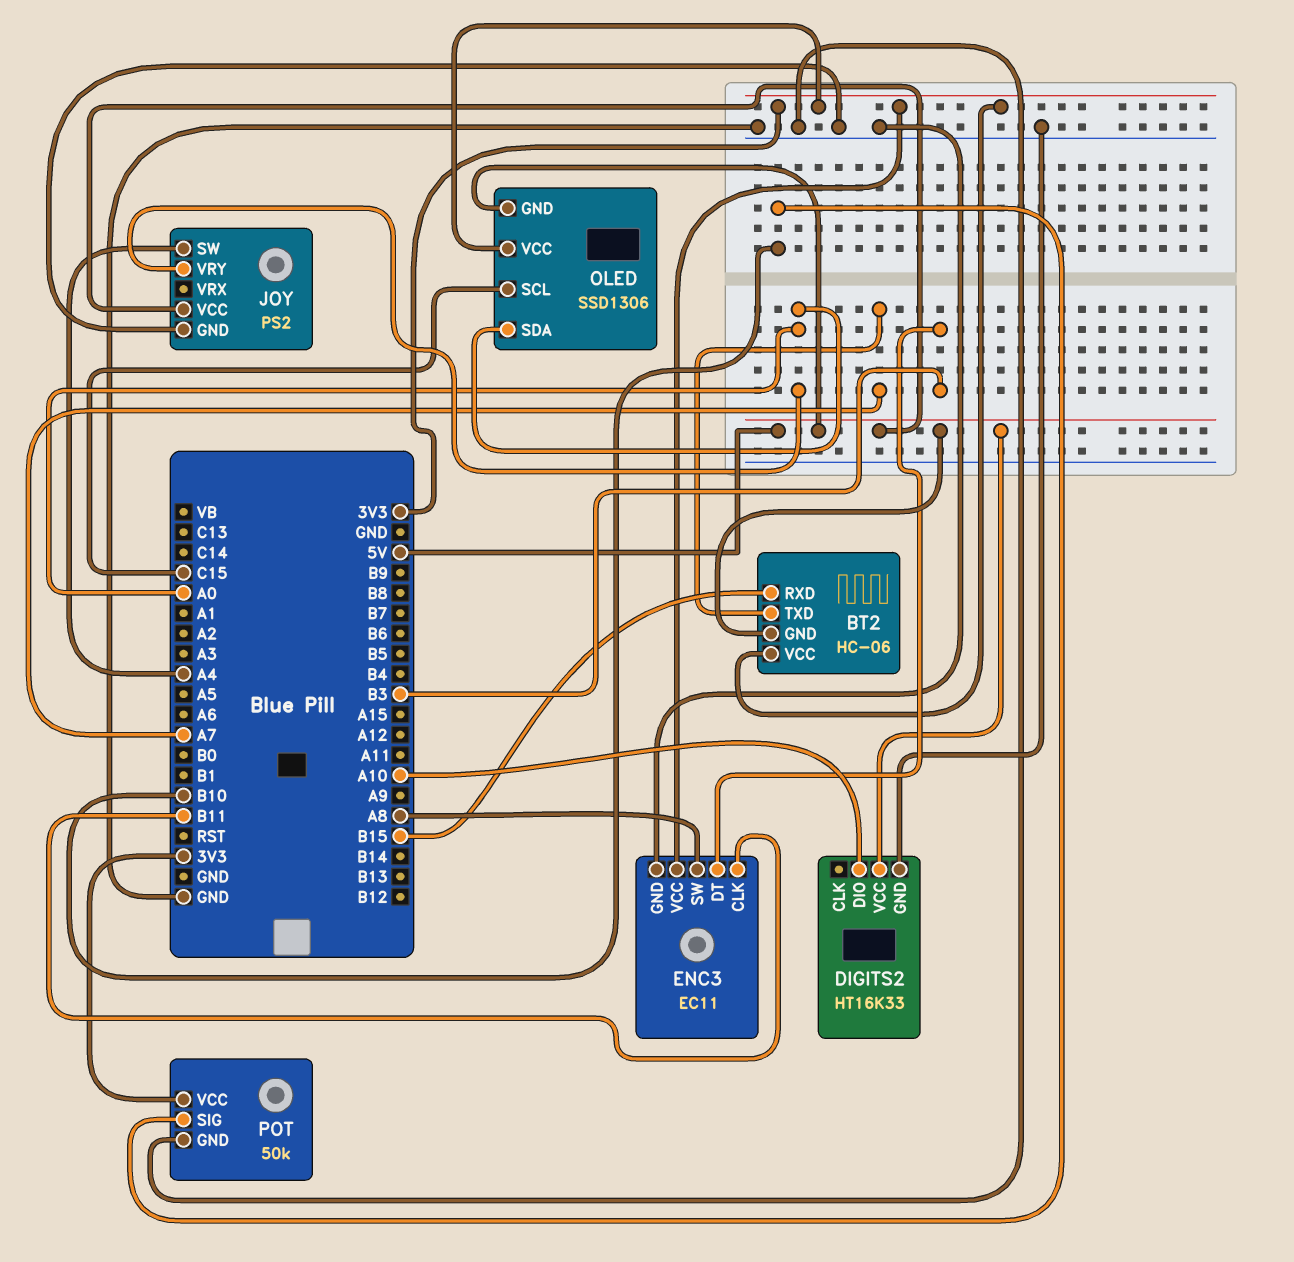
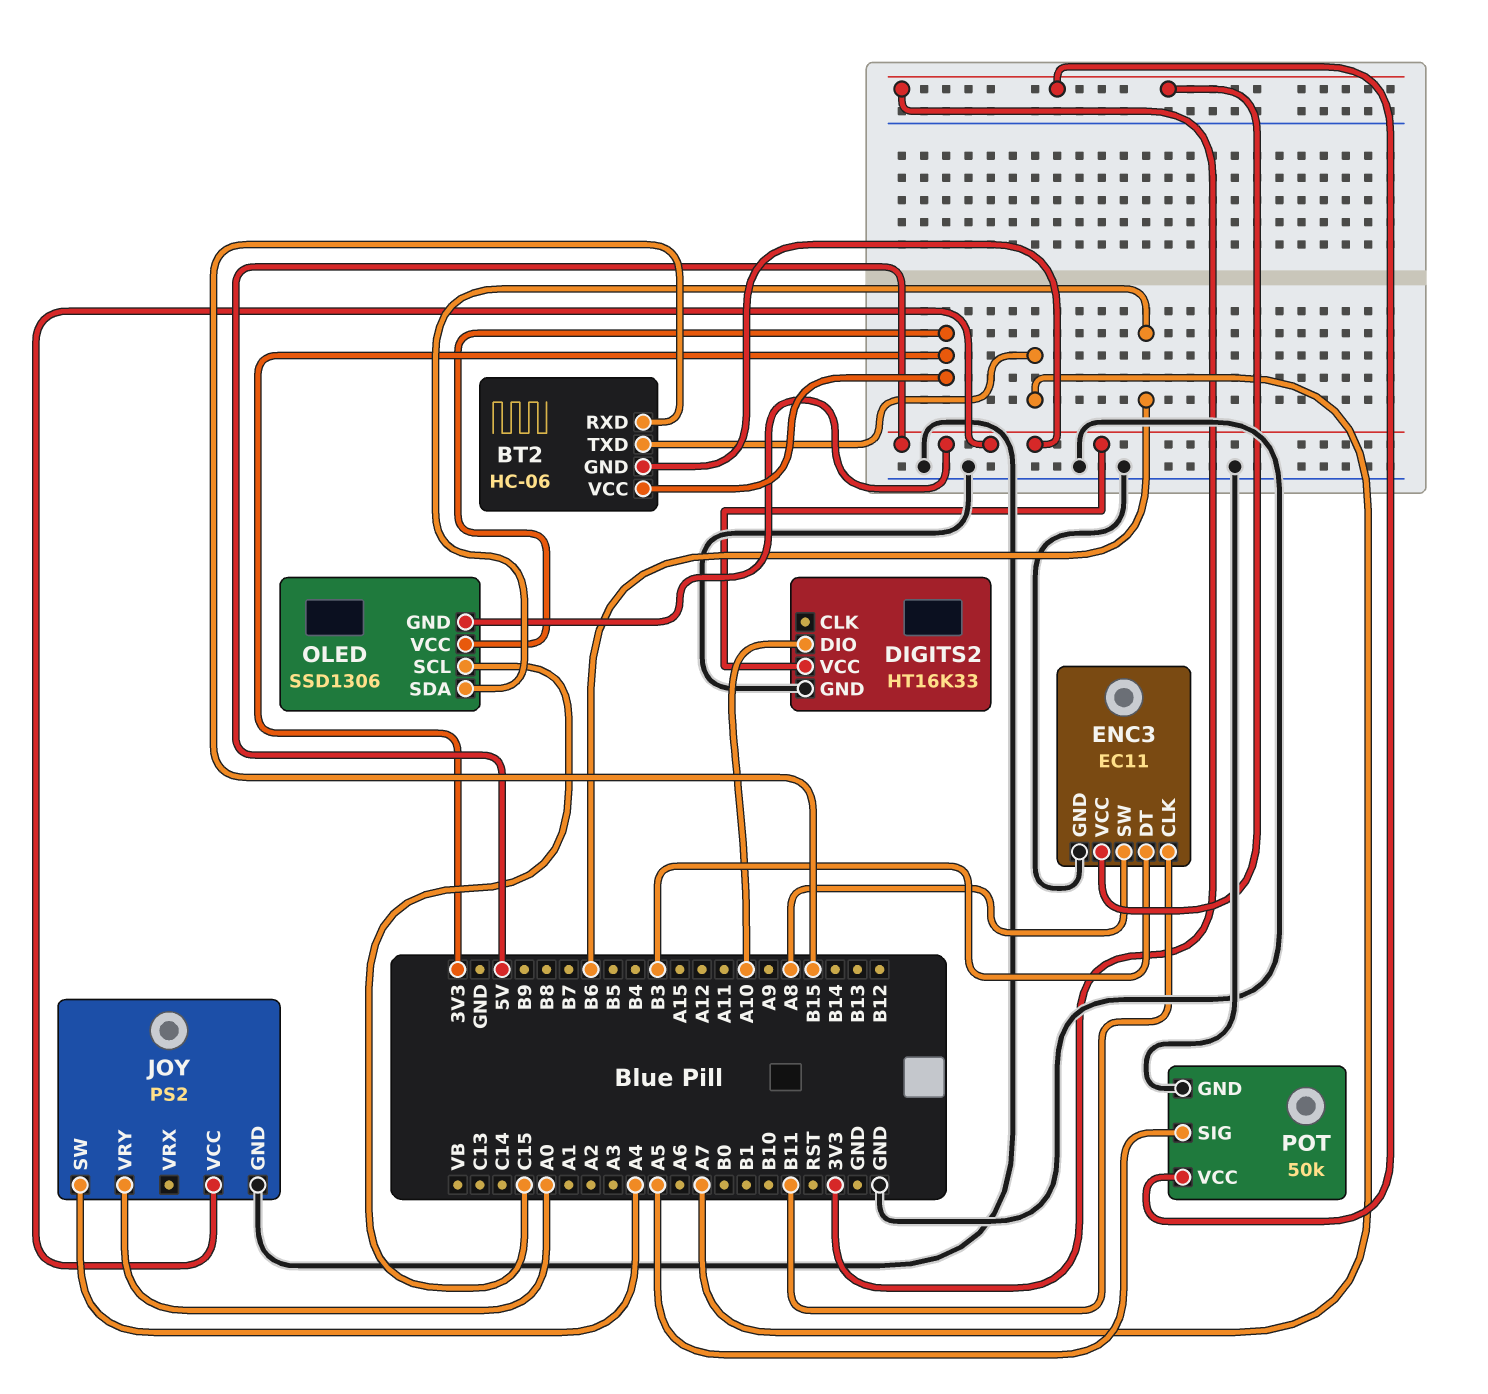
OLED pin SDA: A0 -> B6
POT pin SIG: B10 -> A5

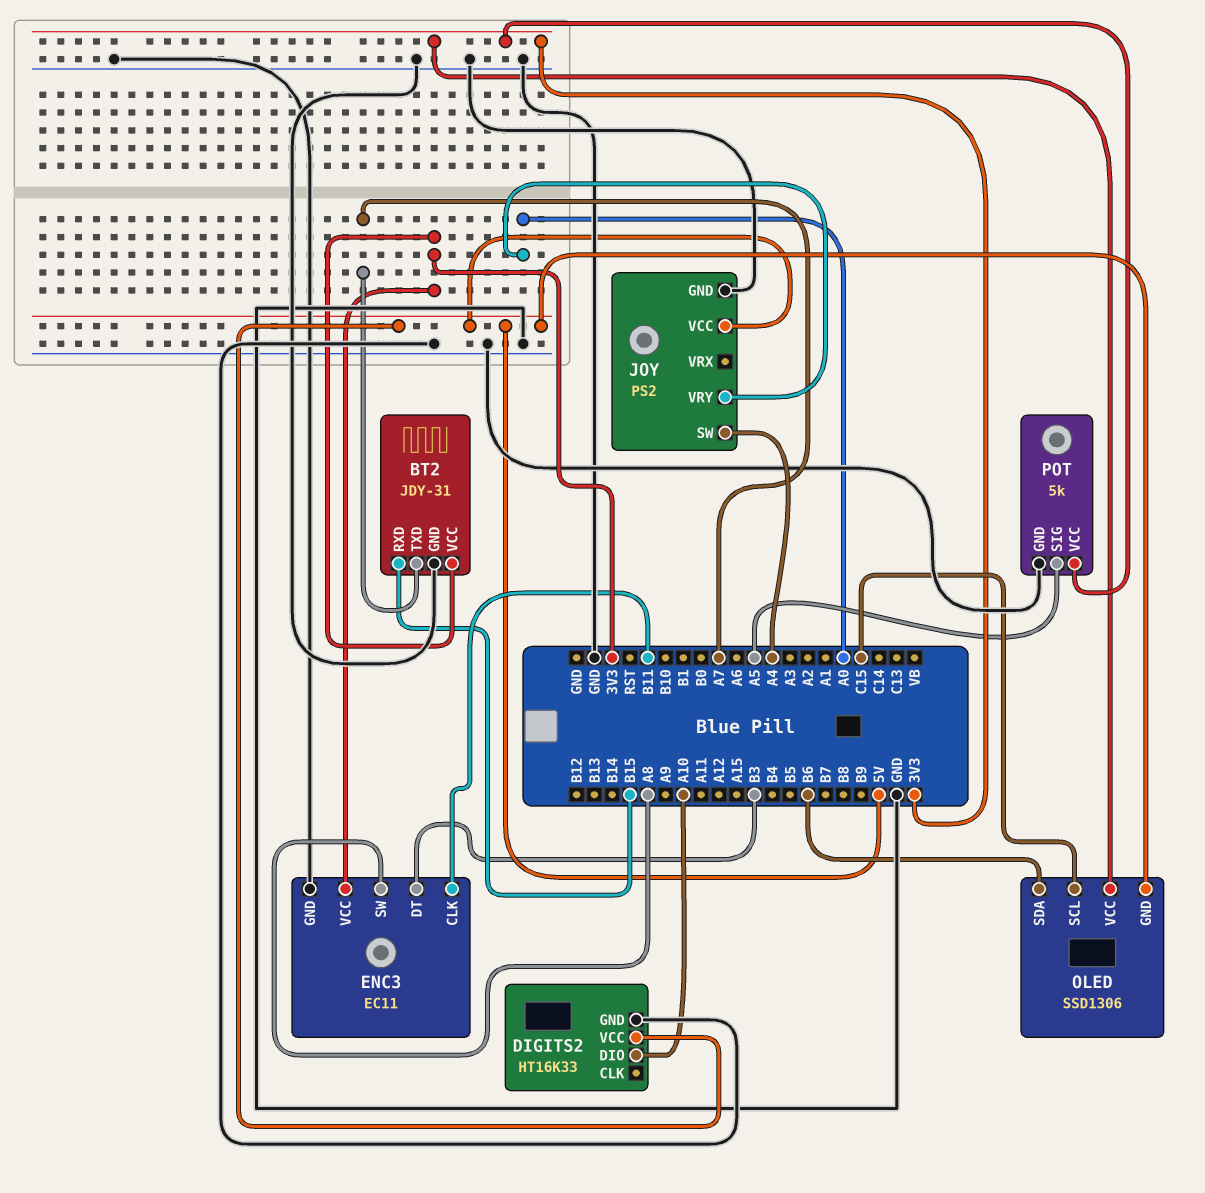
BT2: HC-06 -> JDY-31
BT2 pin GND: 5V -> GND
POT: 50k -> 5k

